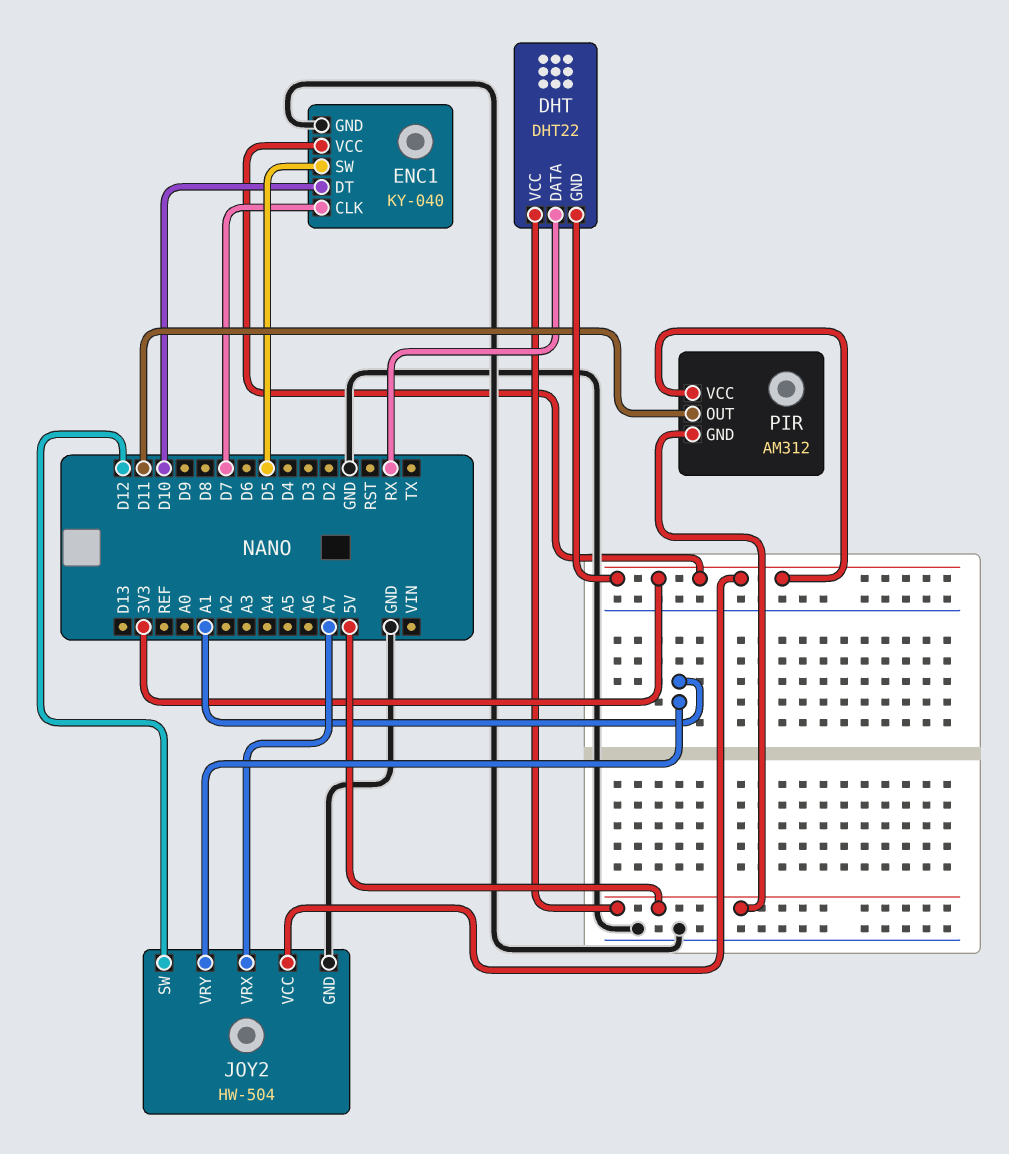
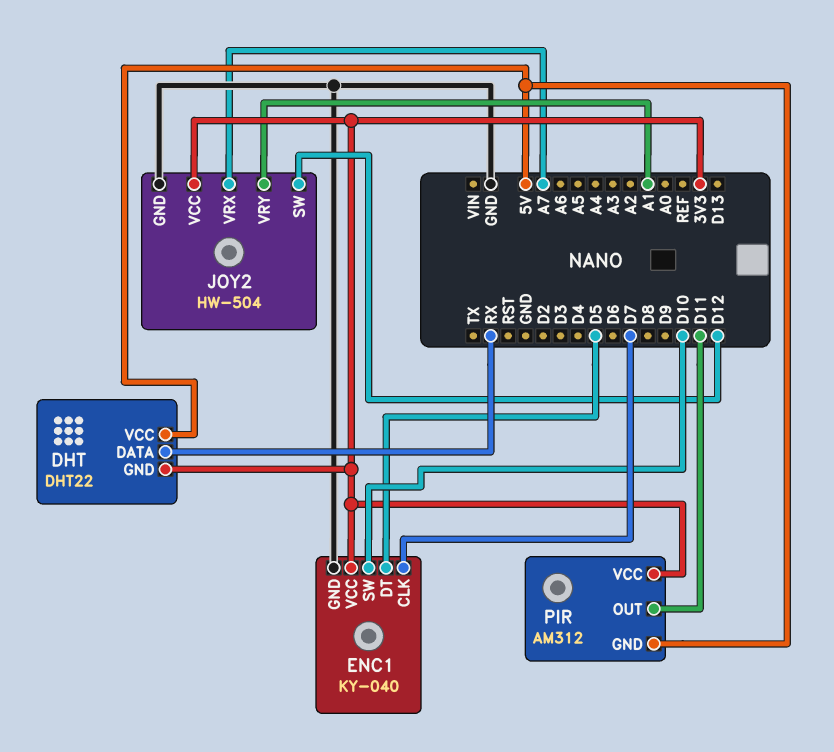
ENC1 pin DT: D10 -> D5
ENC1 pin SW: D5 -> D10

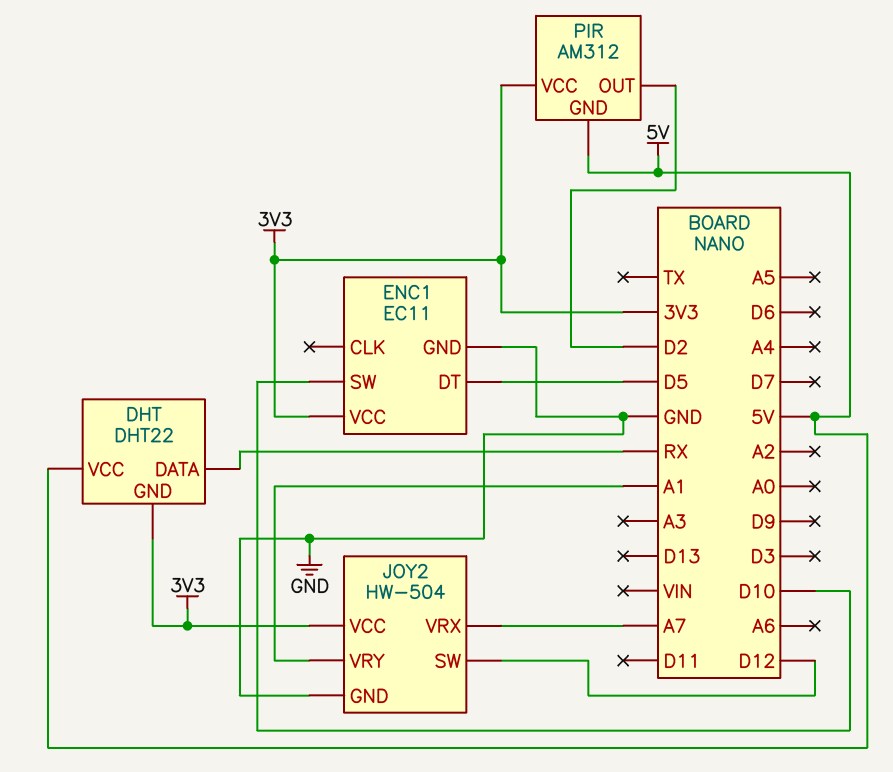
ENC1: KY-040 -> EC11
ENC1 pin CLK: D7 -> none
PIR pin OUT: D11 -> D2

